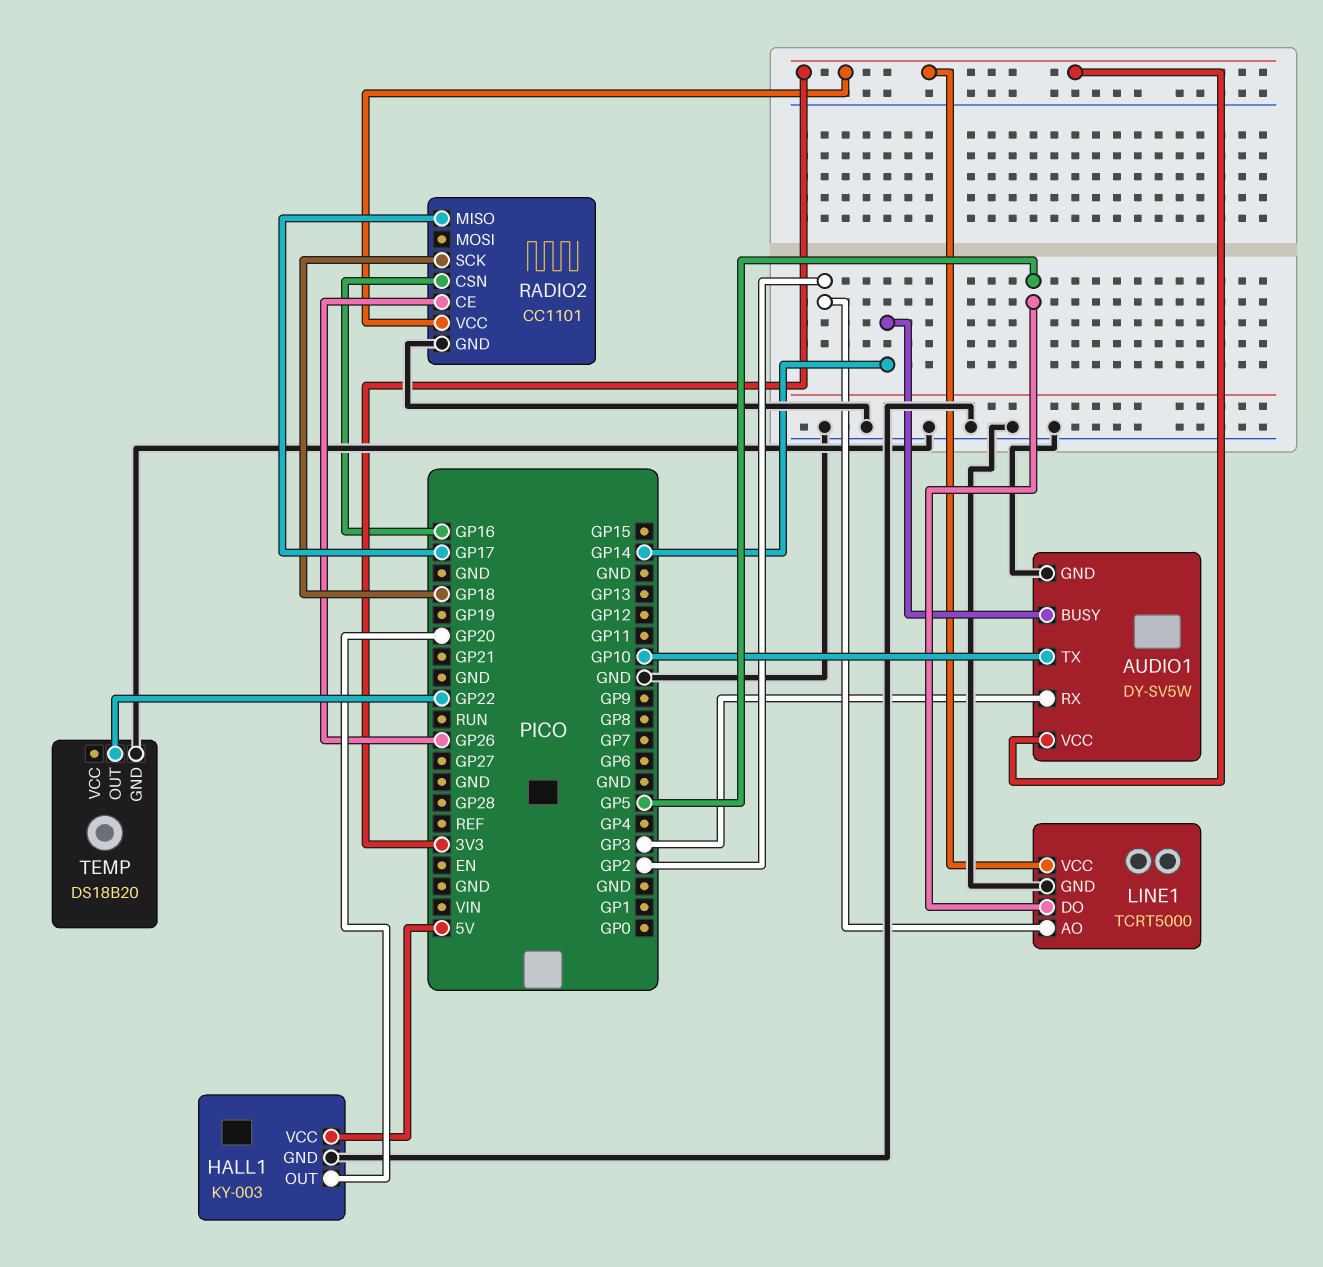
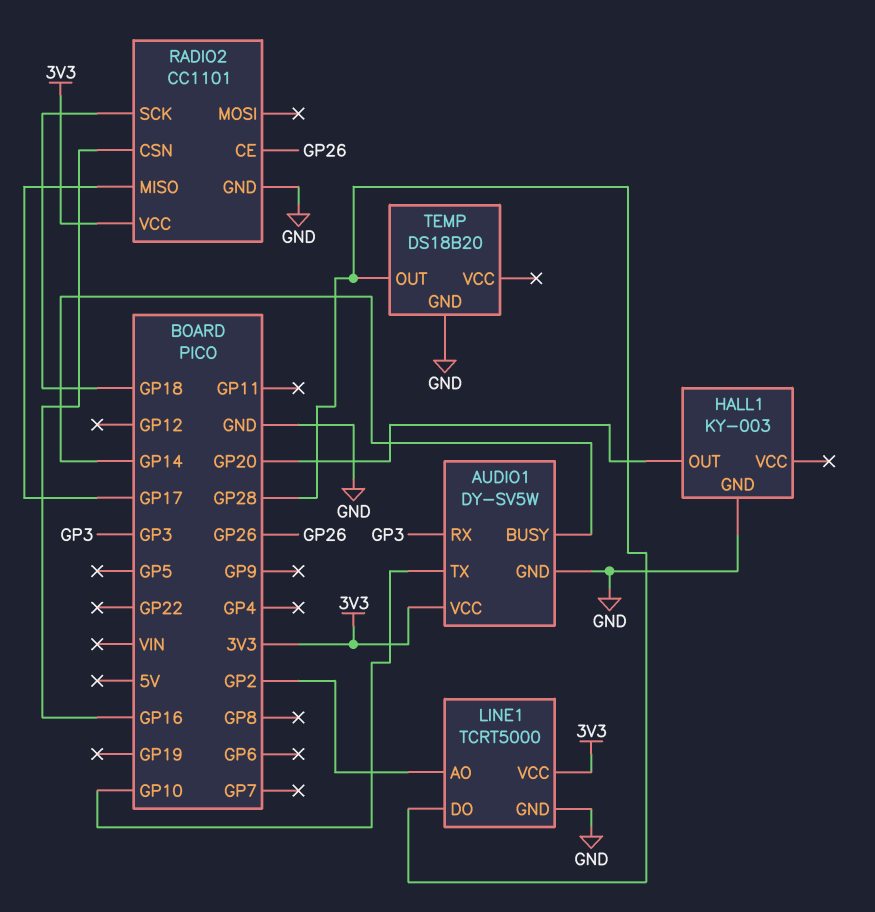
HALL1 pin VCC: 5V -> none
LINE1 pin DO: GP5 -> GP28
TEMP pin OUT: GP22 -> GP28

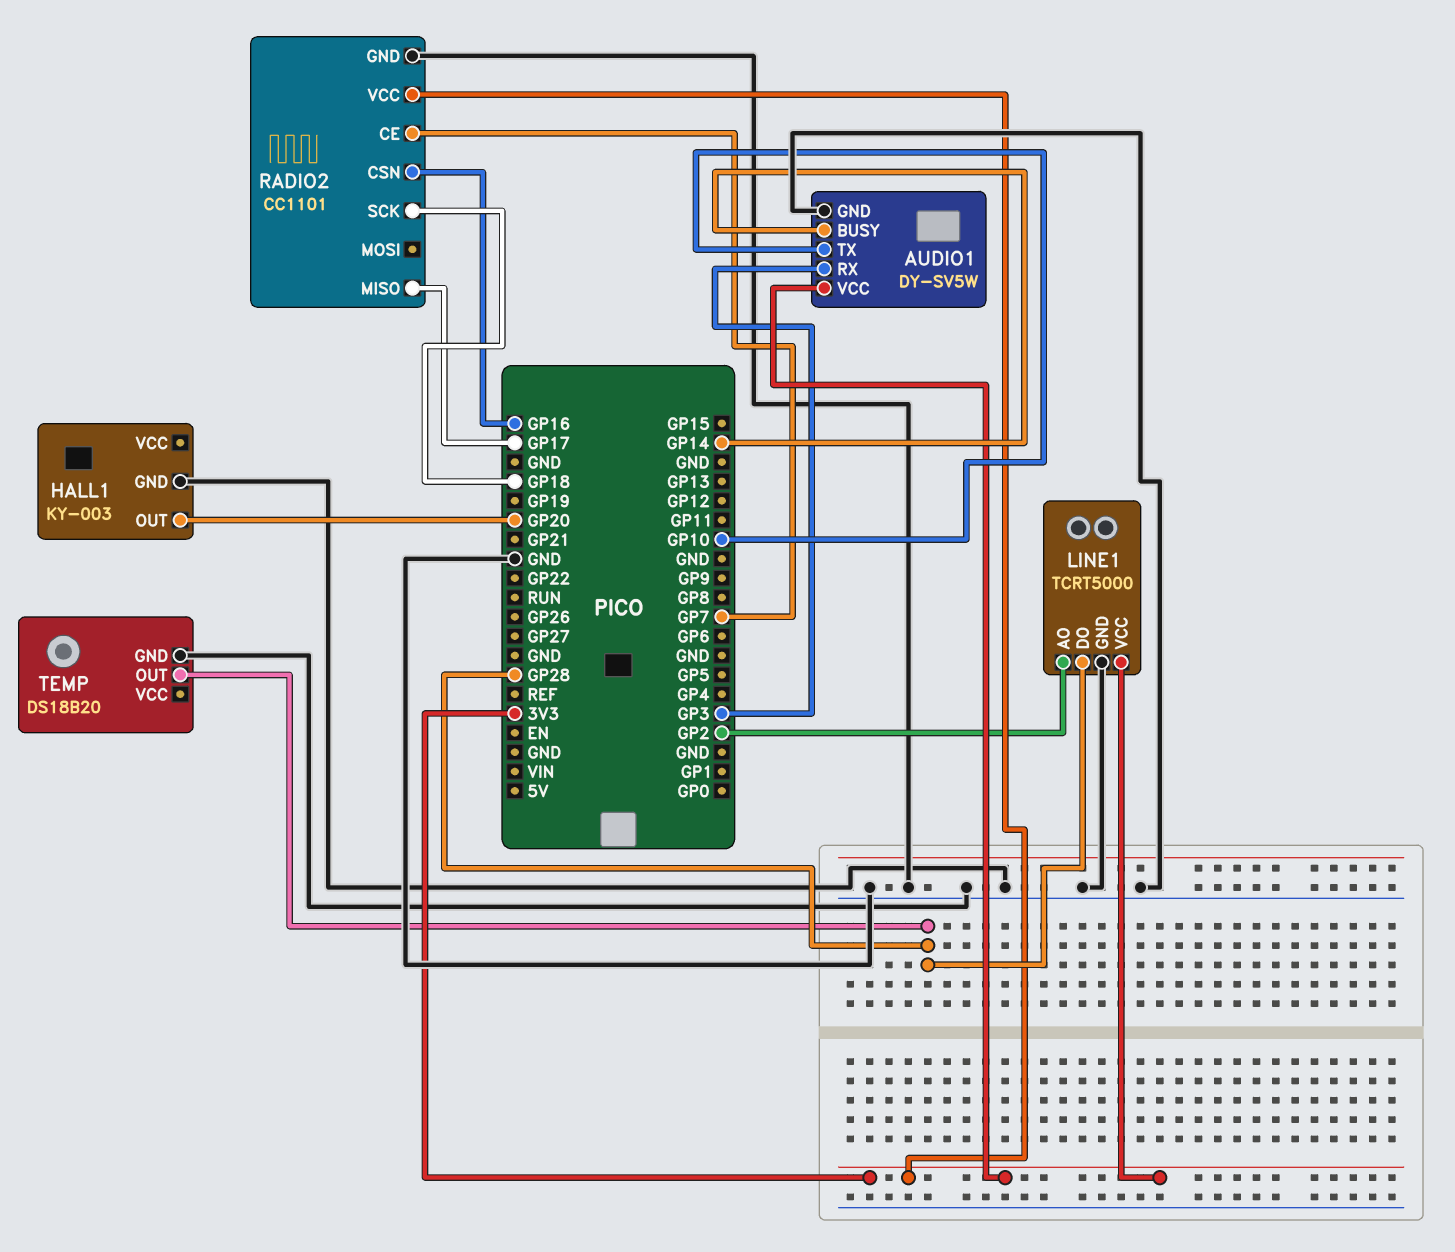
RADIO2 pin CE: GP26 -> GP7

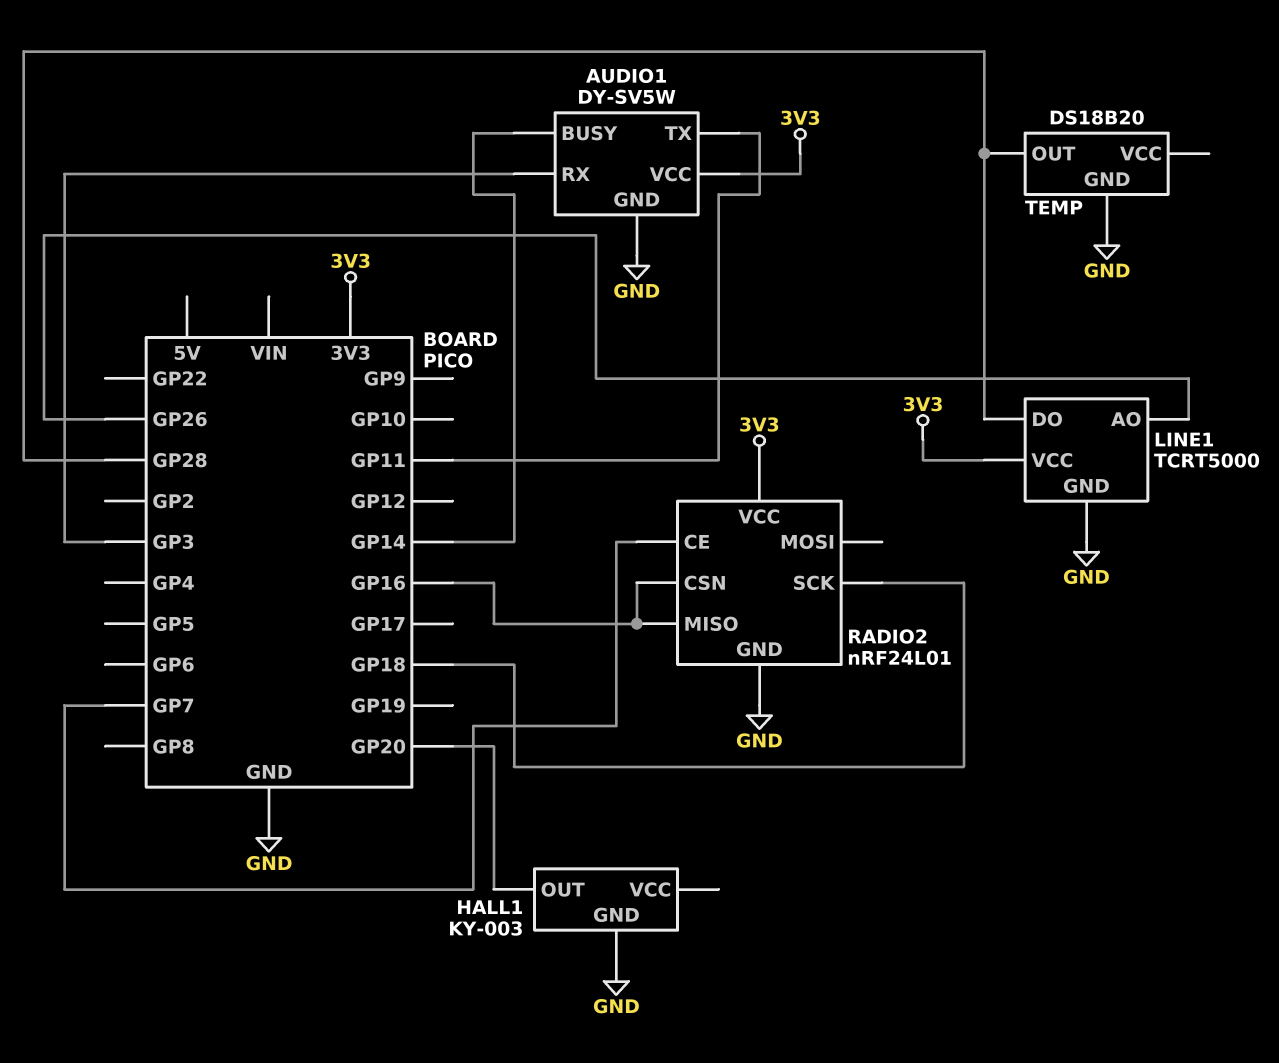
AUDIO1 pin TX: GP10 -> GP11
LINE1 pin AO: GP2 -> GP26
RADIO2: CC1101 -> nRF24L01
RADIO2 pin MISO: GP17 -> GP16

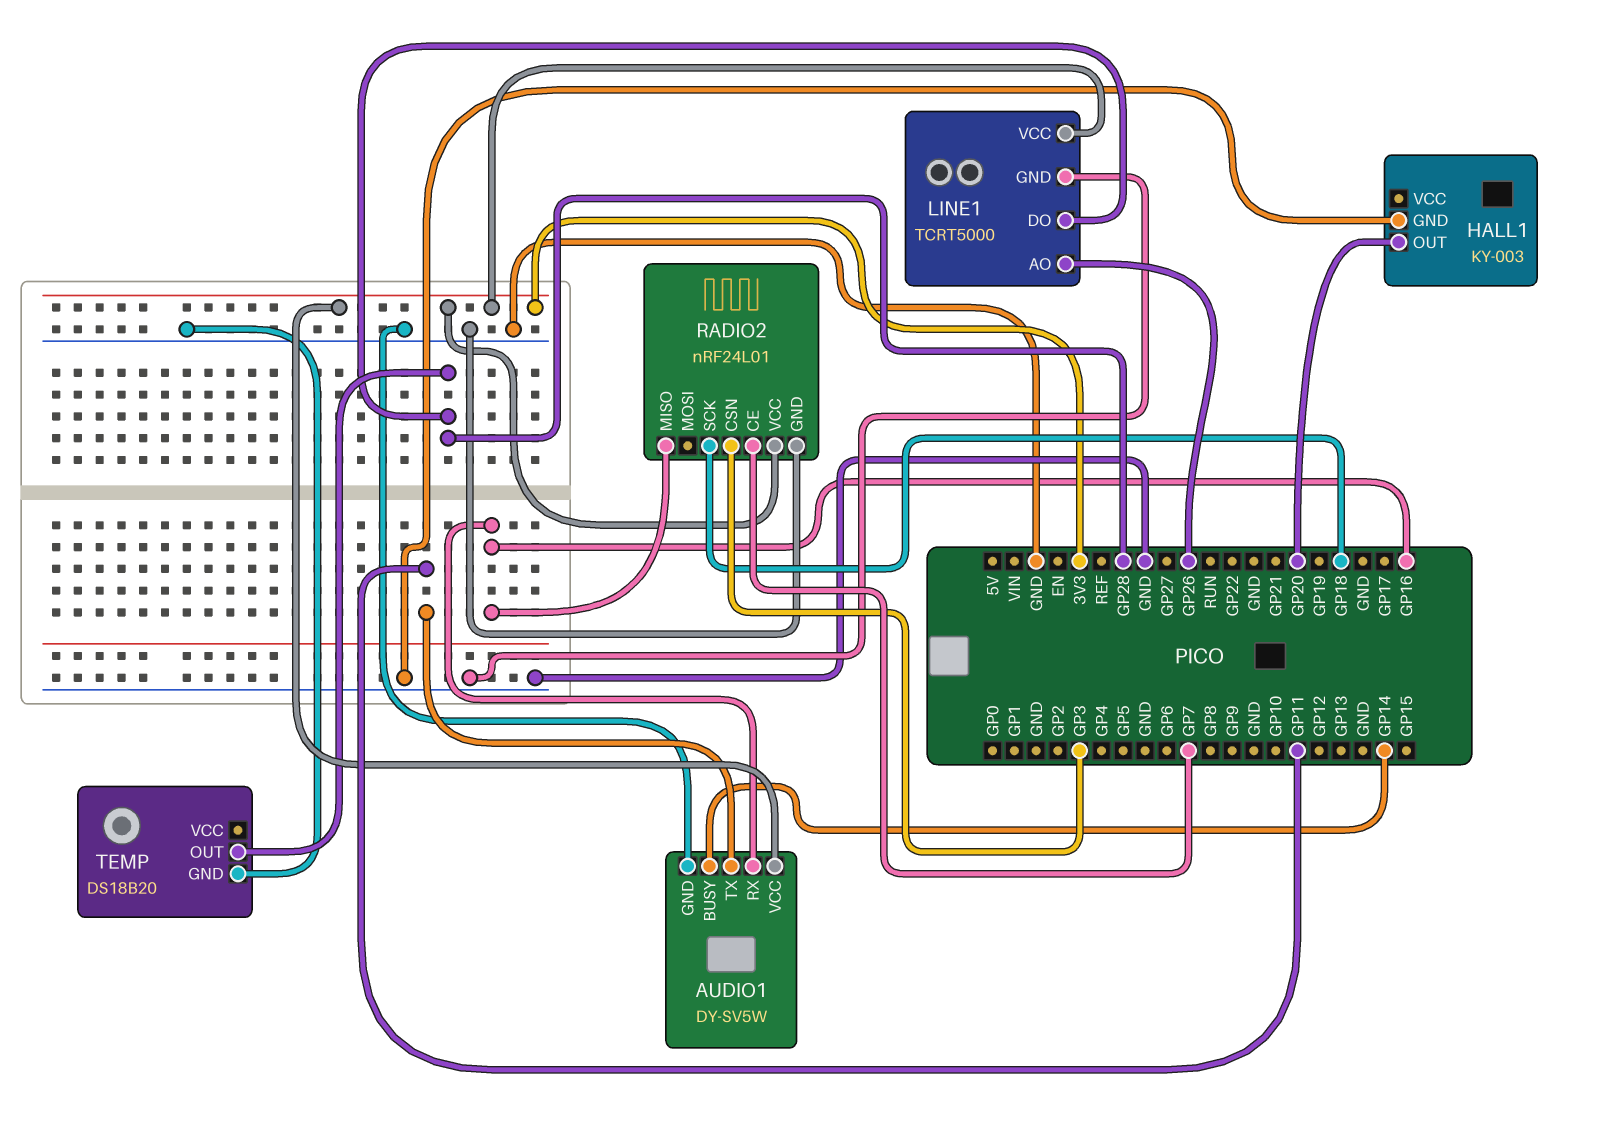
AUDIO1 pin RX: GP3 -> GP16
RADIO2 pin CSN: GP16 -> GP3

